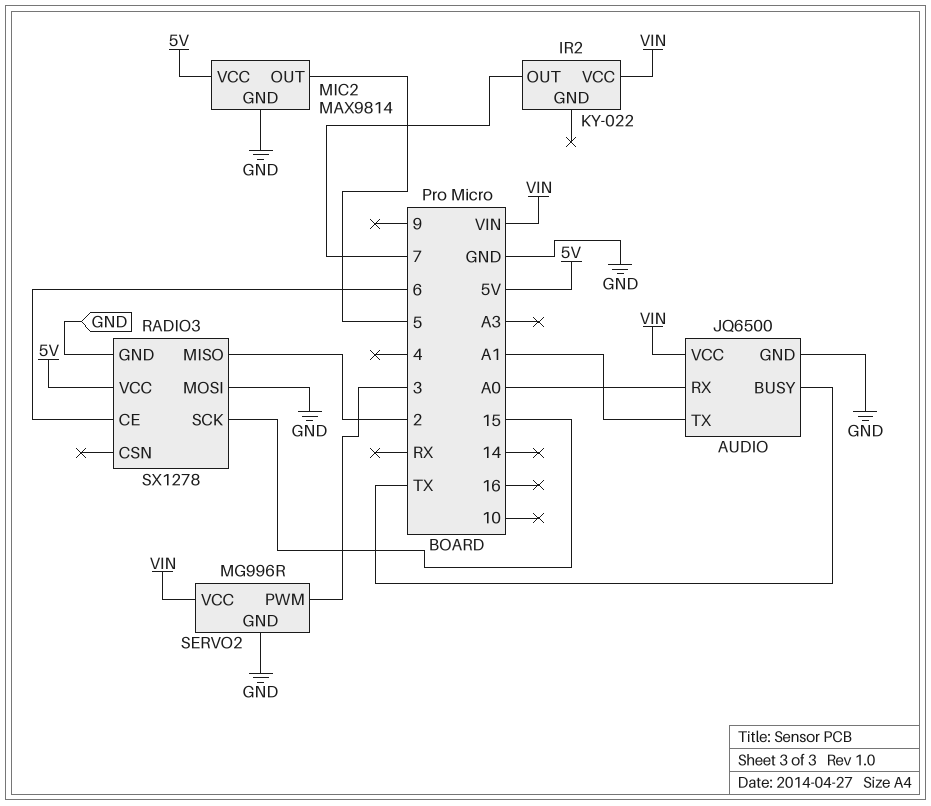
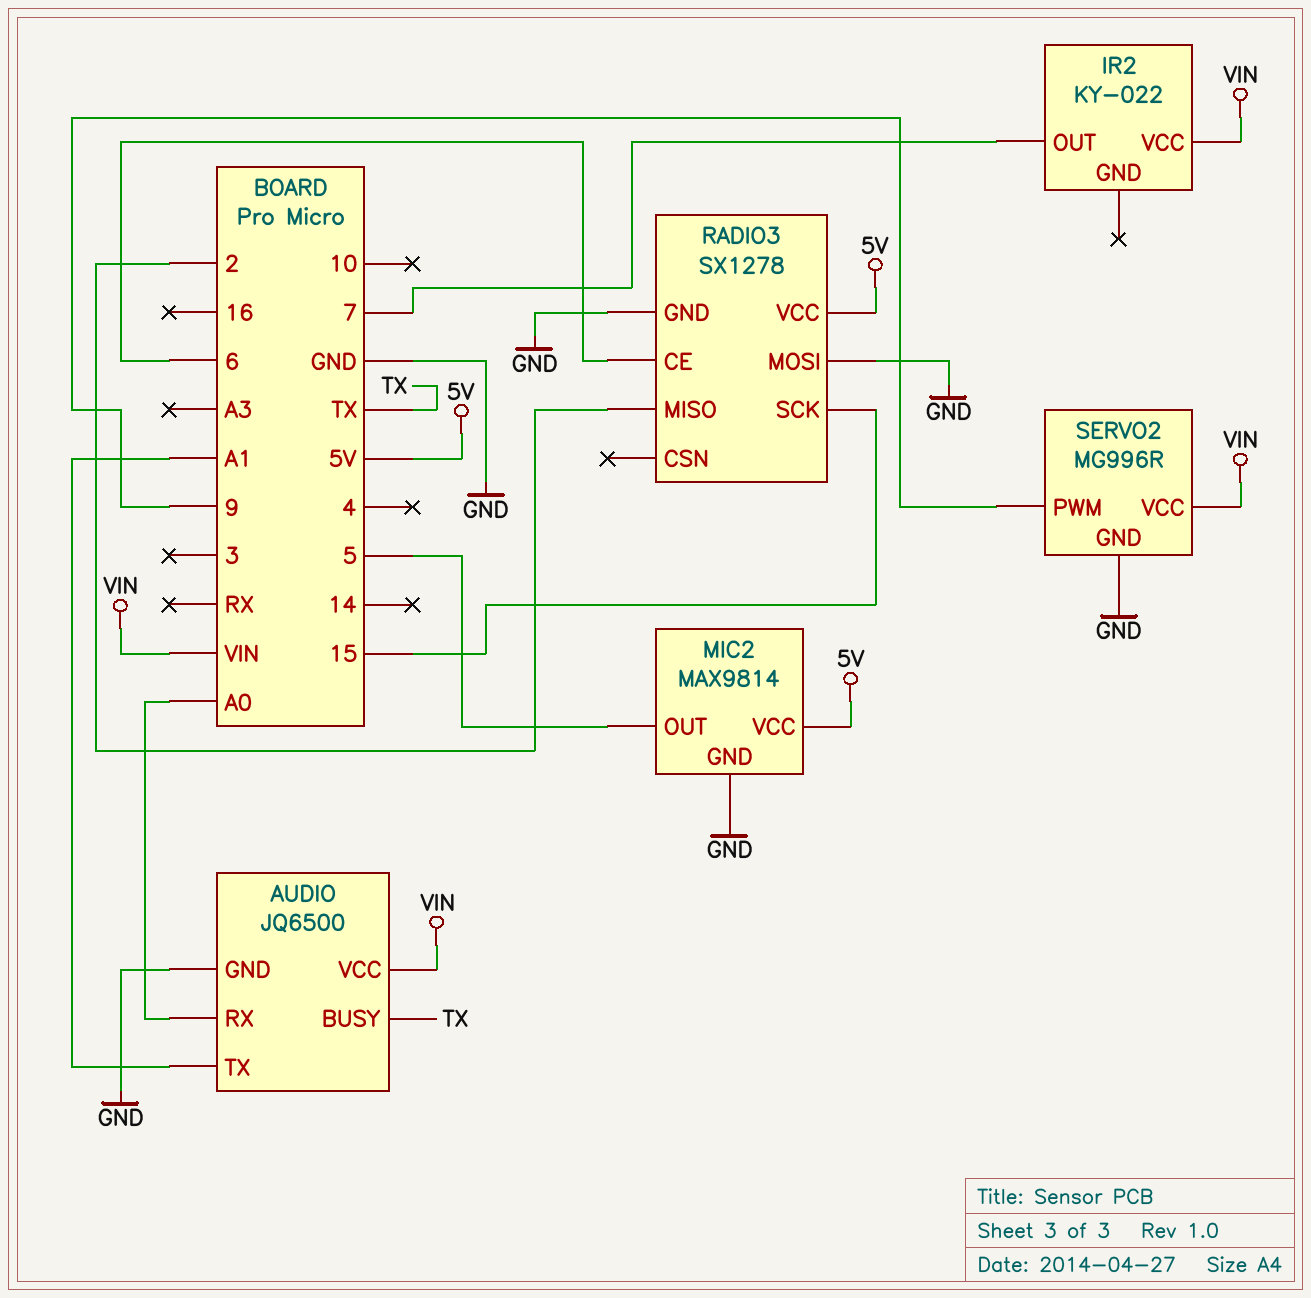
SERVO2 pin PWM: 3 -> 9

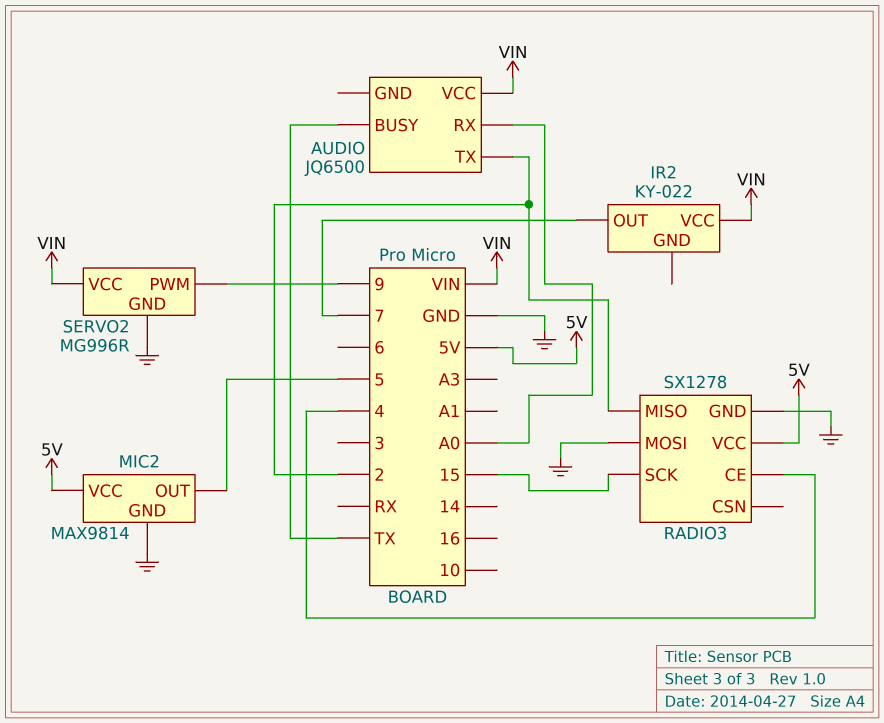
AUDIO pin GND: GND -> none
AUDIO pin TX: A1 -> 2
RADIO3 pin CE: 6 -> 4

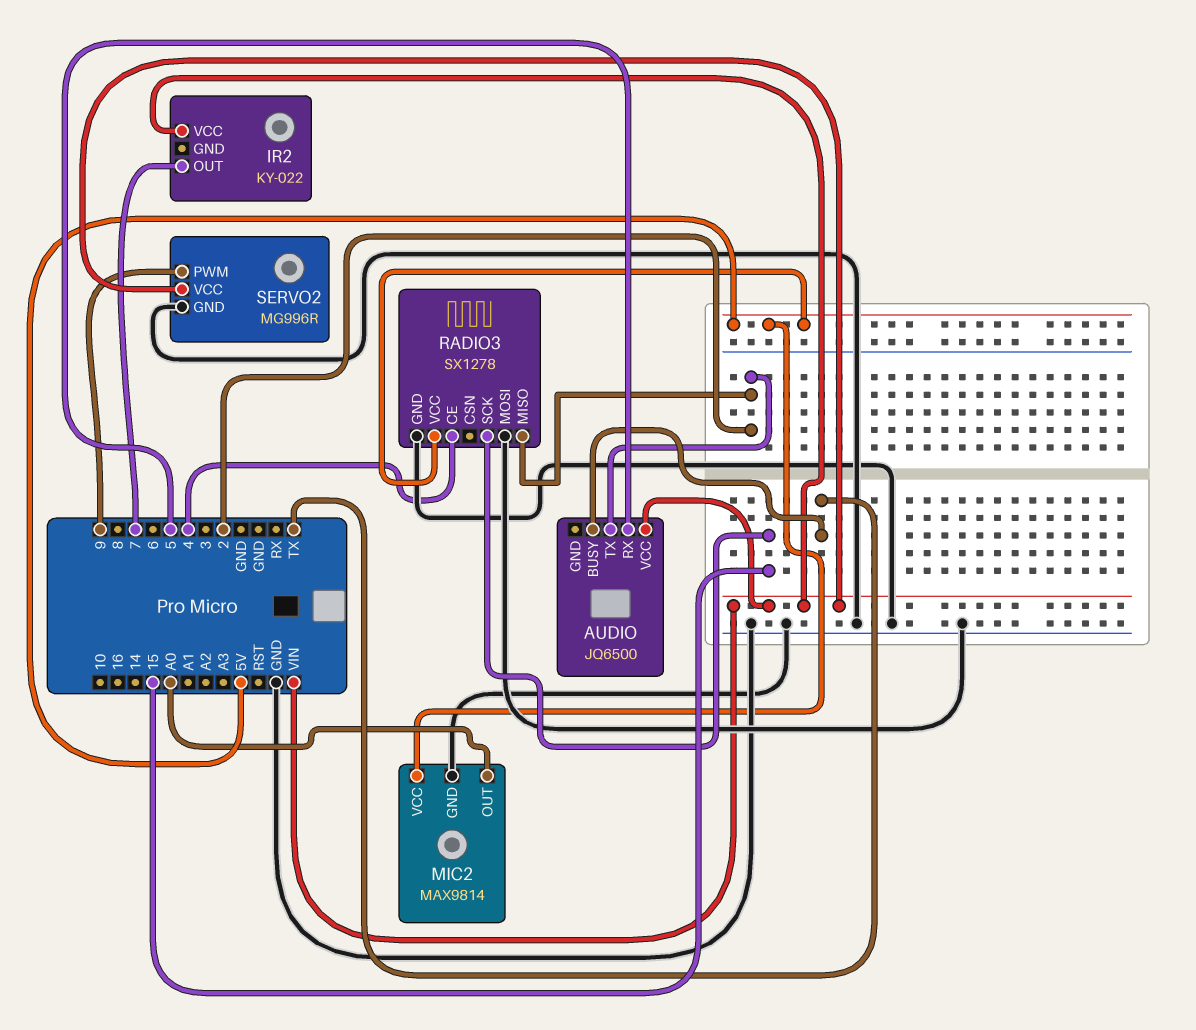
AUDIO pin RX: A0 -> 5
MIC2 pin OUT: 5 -> A0

